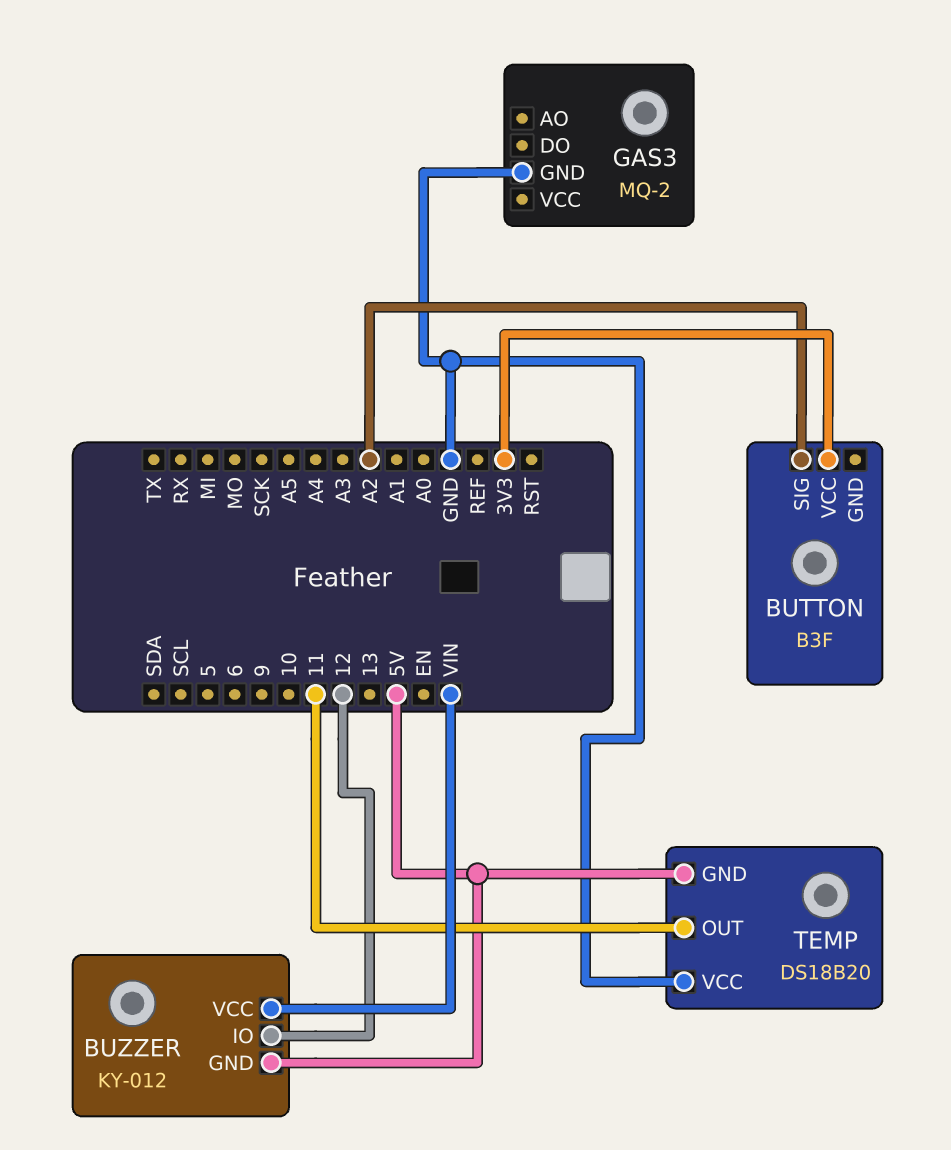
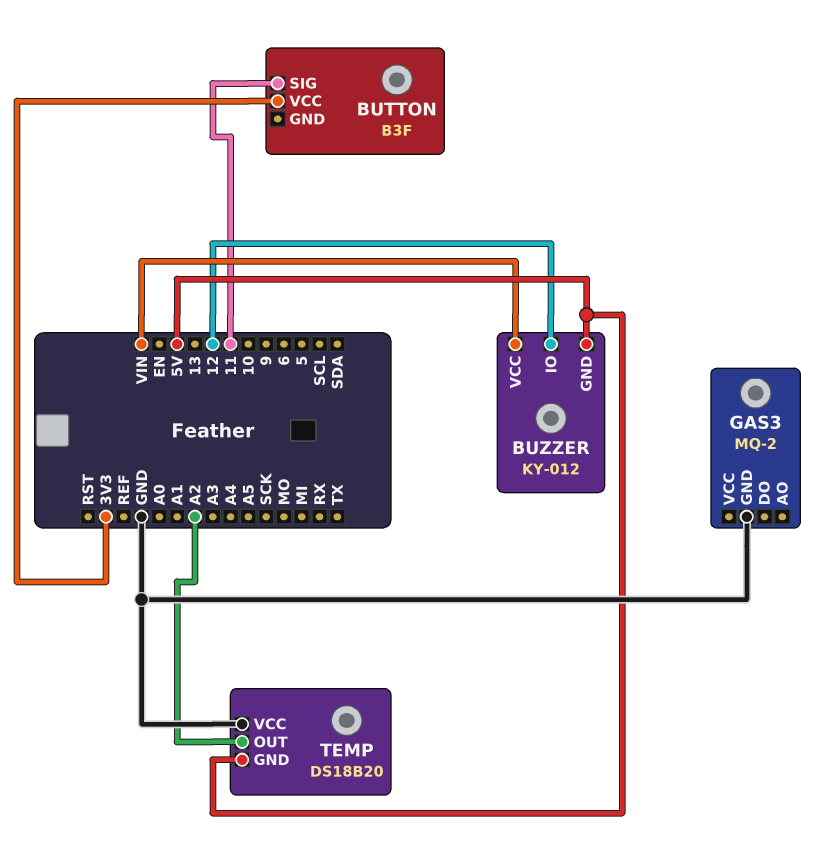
BUTTON pin SIG: A2 -> 11
TEMP pin OUT: 11 -> A2

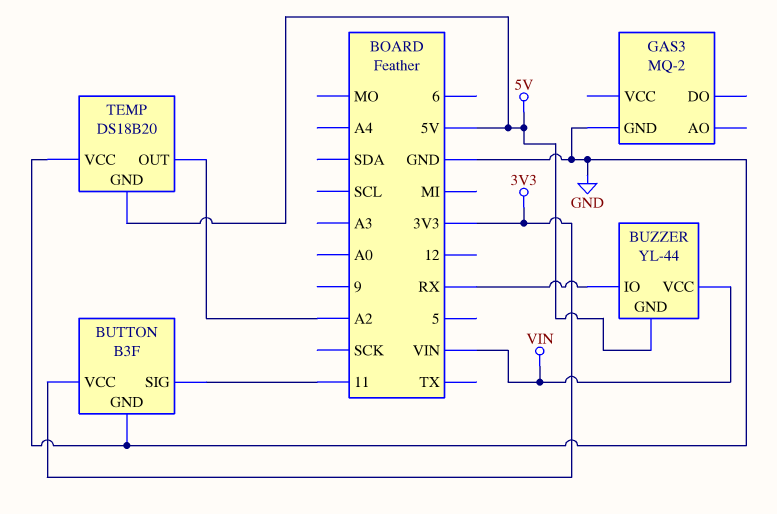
BUTTON pin GND: none -> GND
BUZZER: KY-012 -> YL-44
BUZZER pin IO: 12 -> RX

